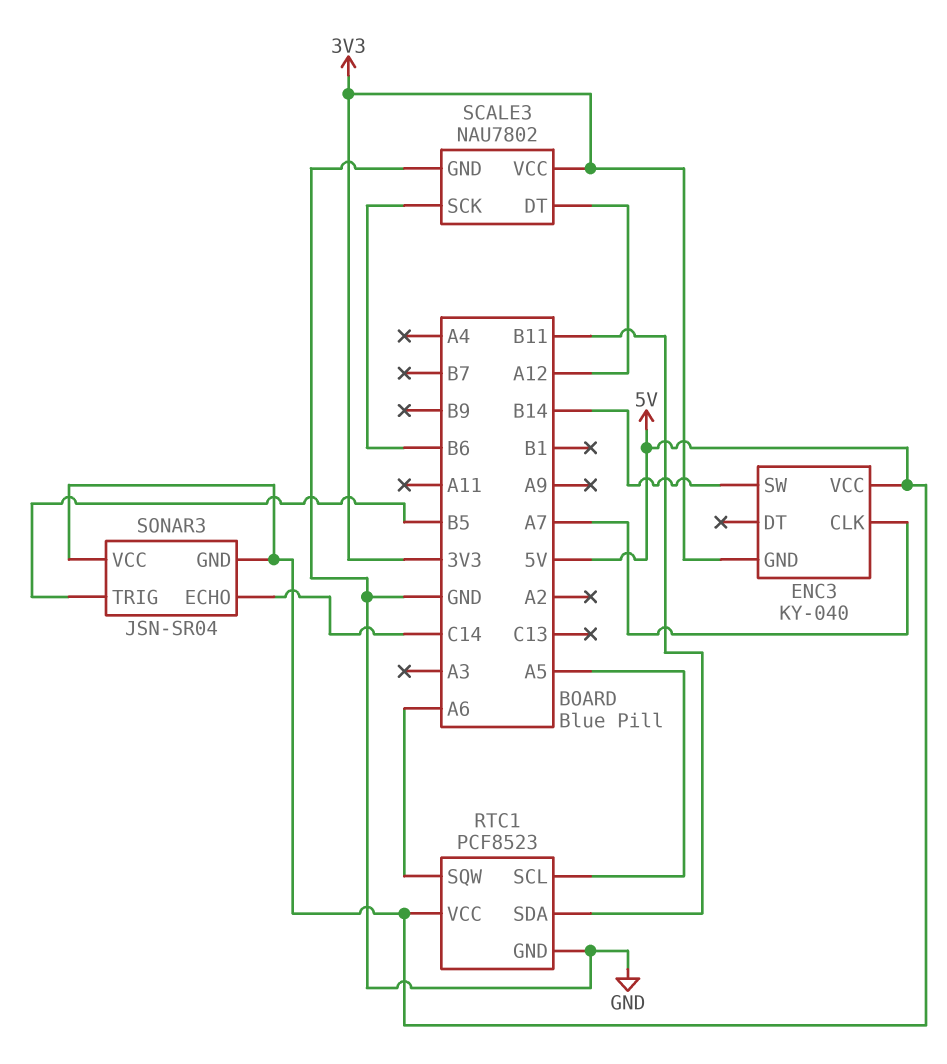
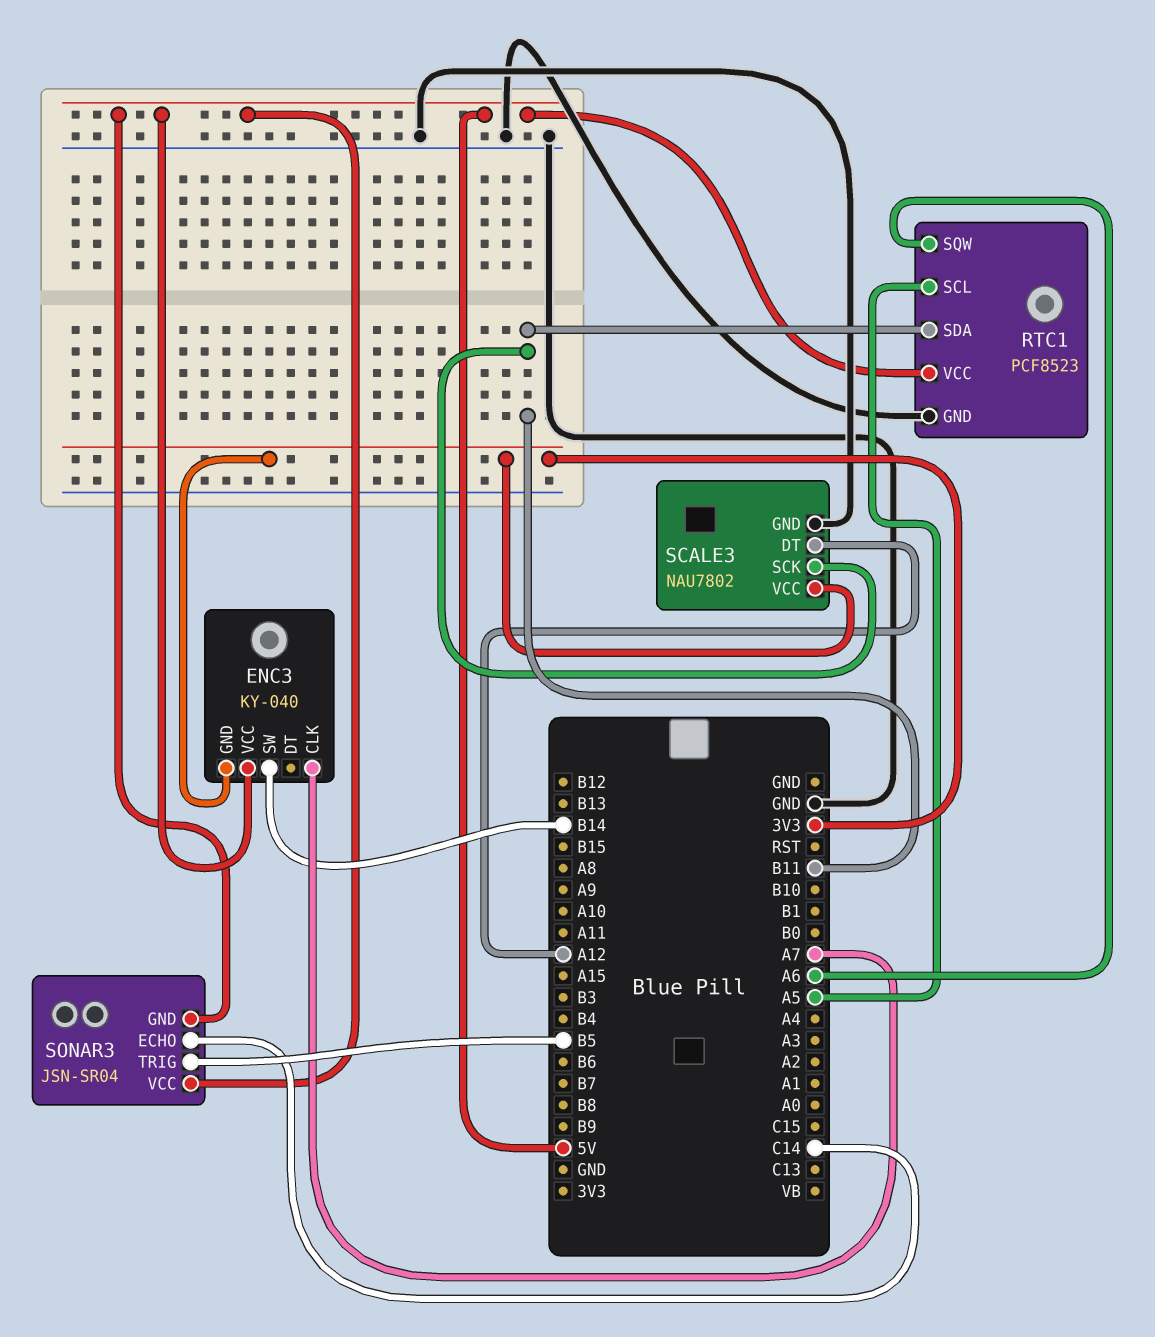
SCALE3 pin SCK: B6 -> B11

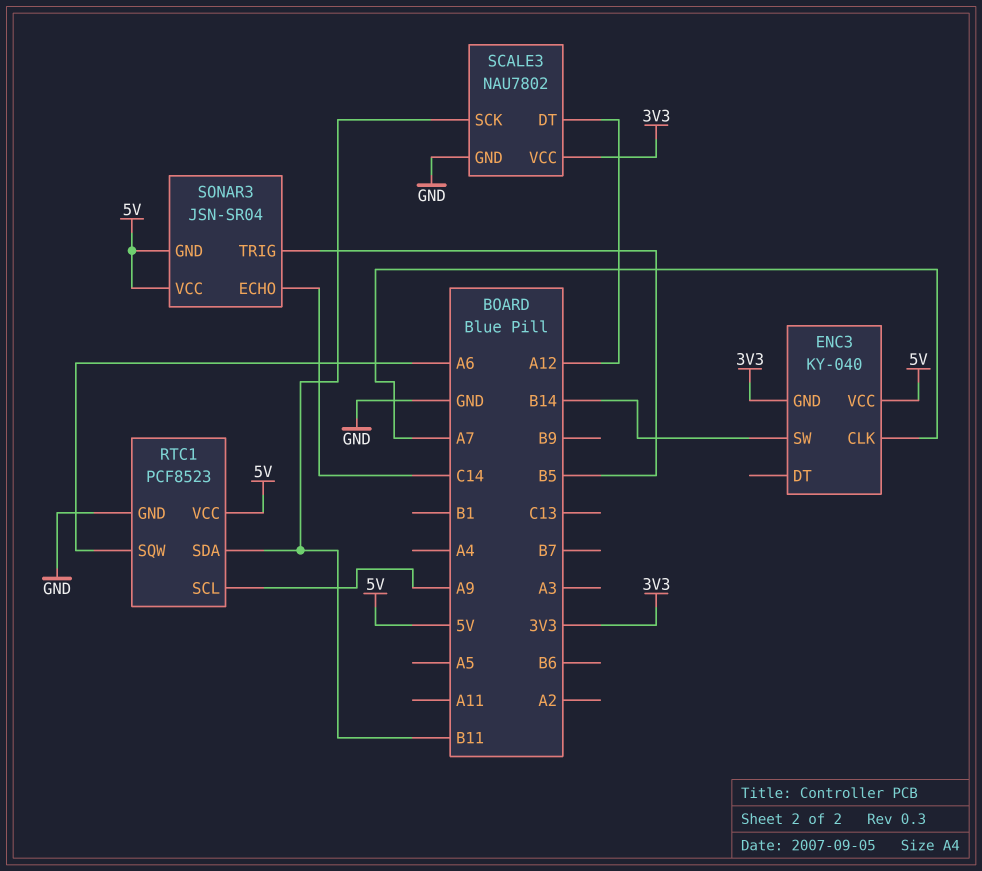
RTC1 pin SCL: A5 -> A9

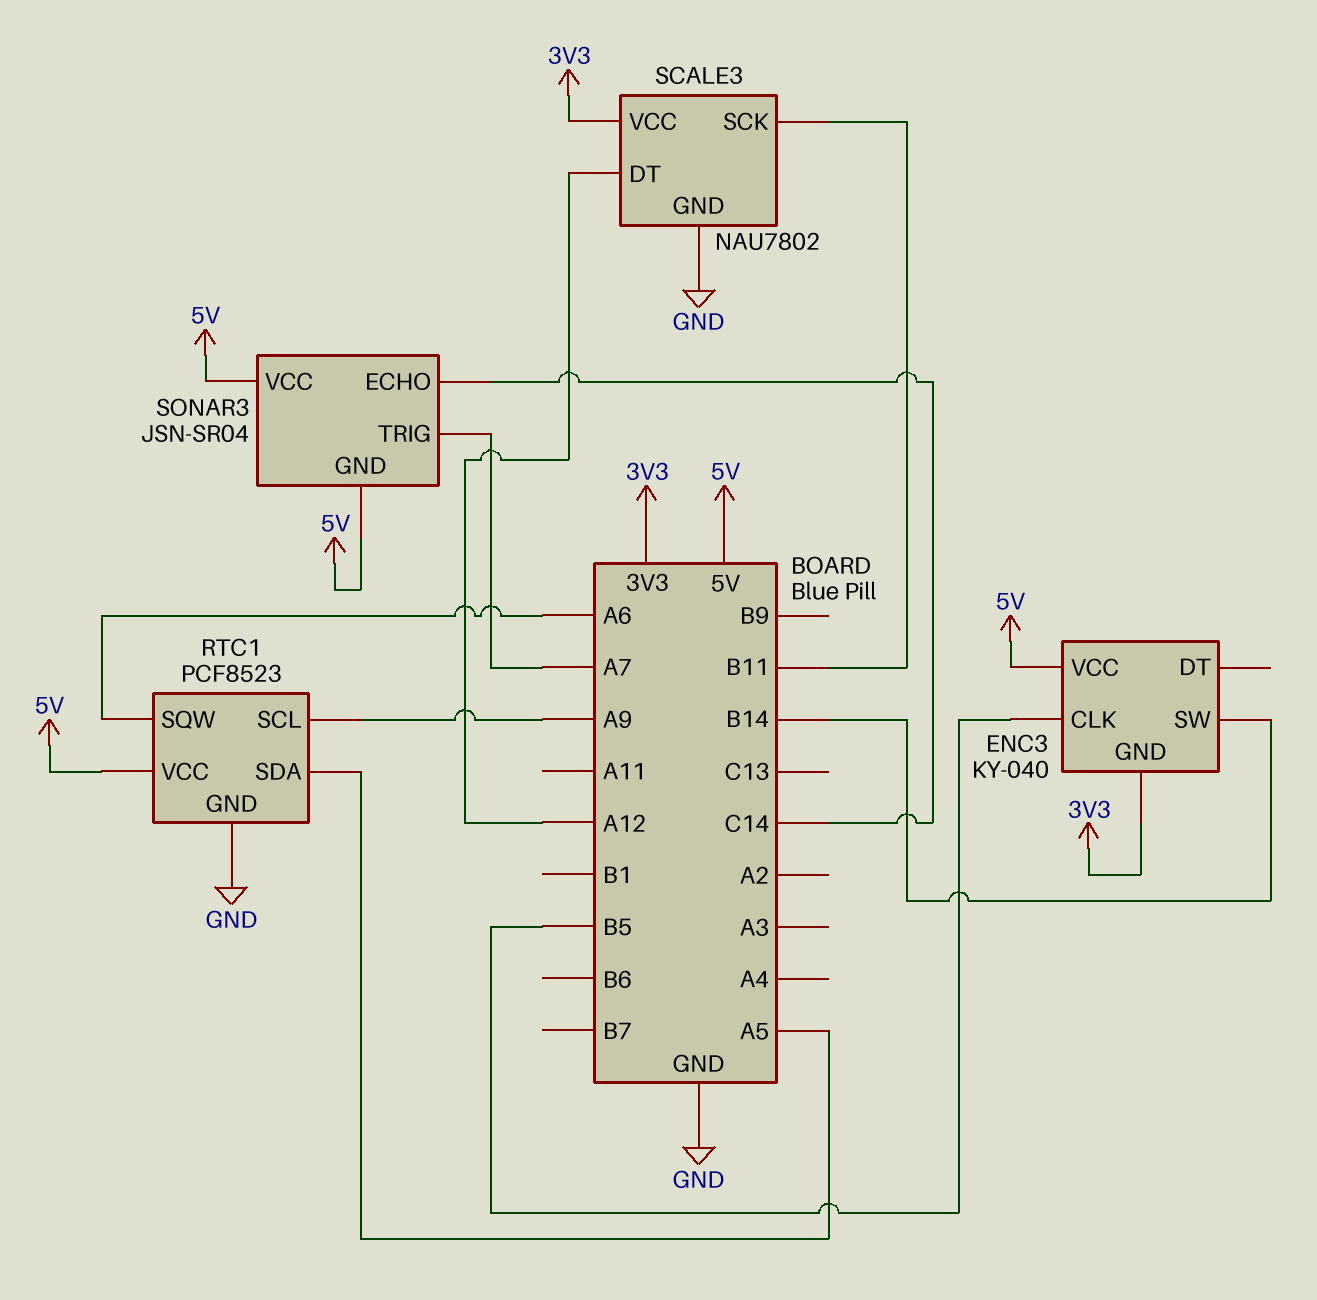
ENC3 pin CLK: A7 -> B5
RTC1 pin SDA: B11 -> A5
SONAR3 pin TRIG: B5 -> A7

